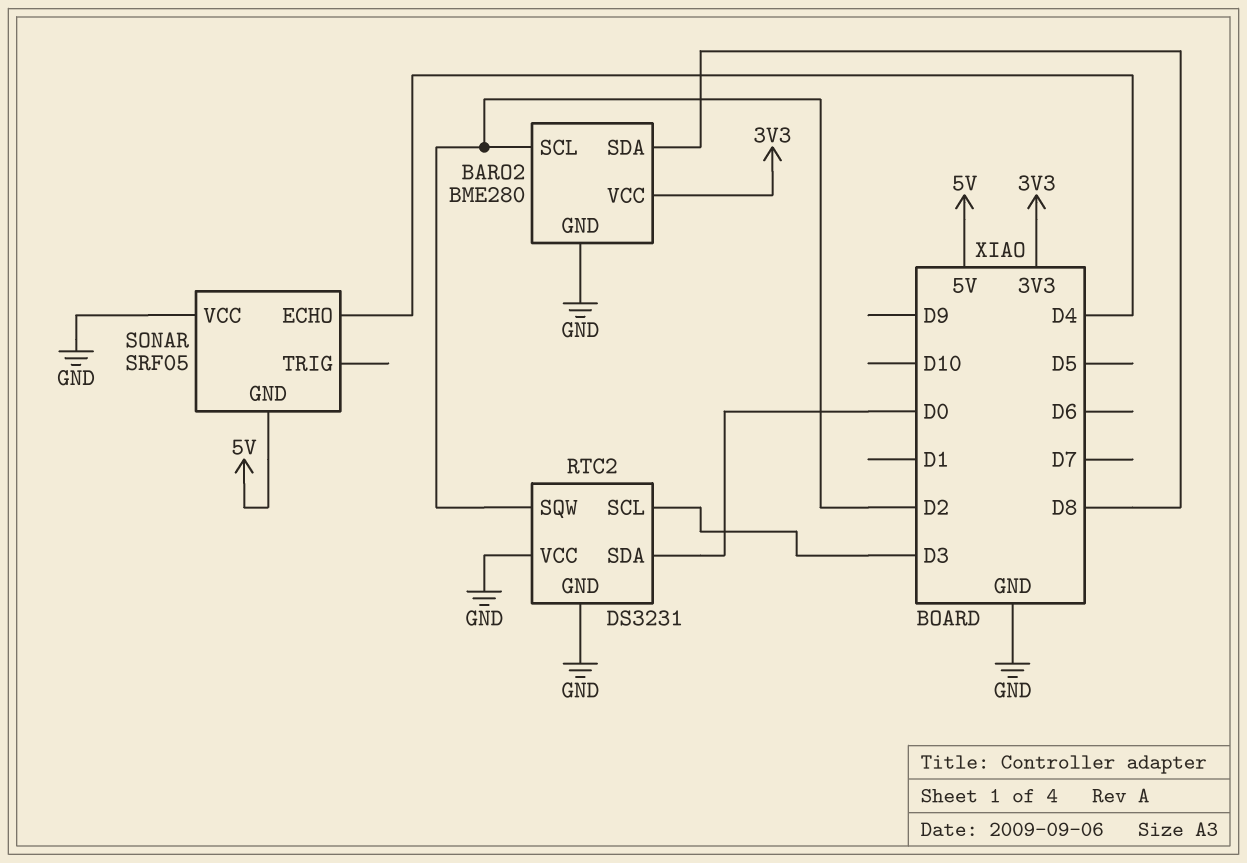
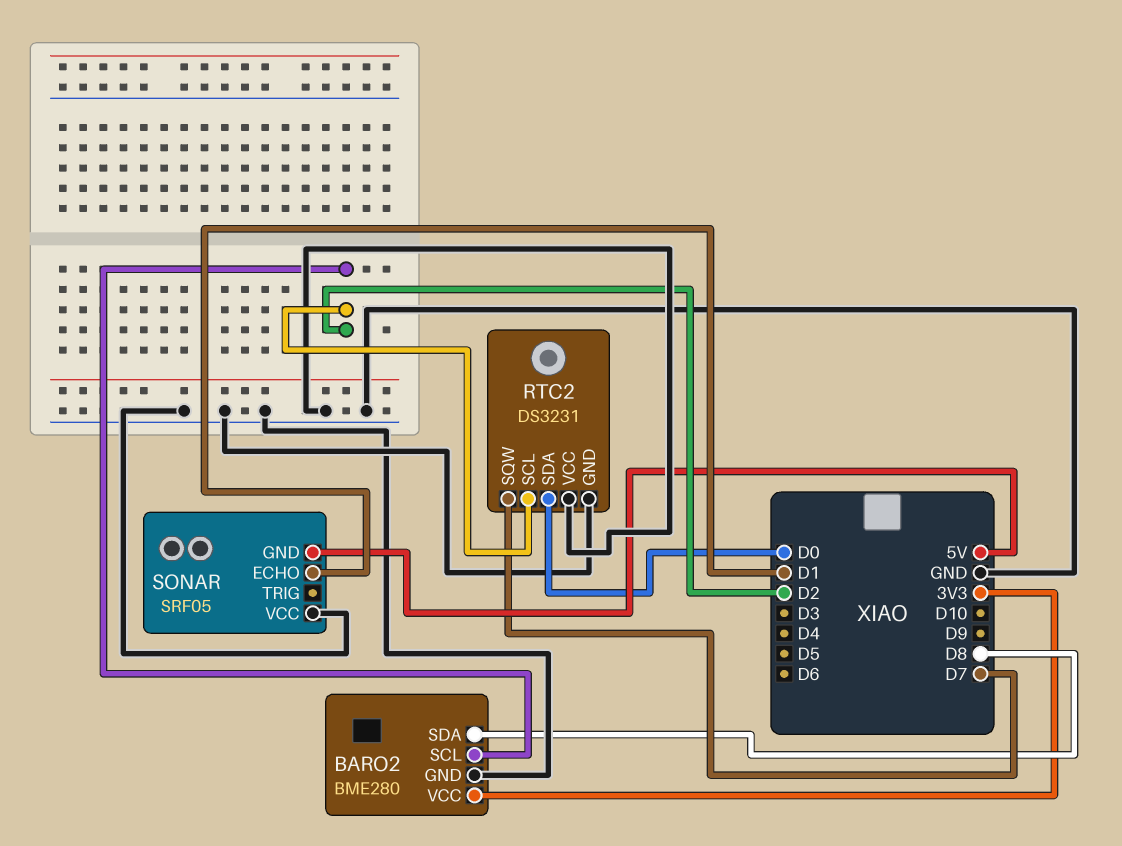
RTC2 pin SCL: D3 -> D2
RTC2 pin SQW: D2 -> D7
SONAR pin ECHO: D4 -> D1

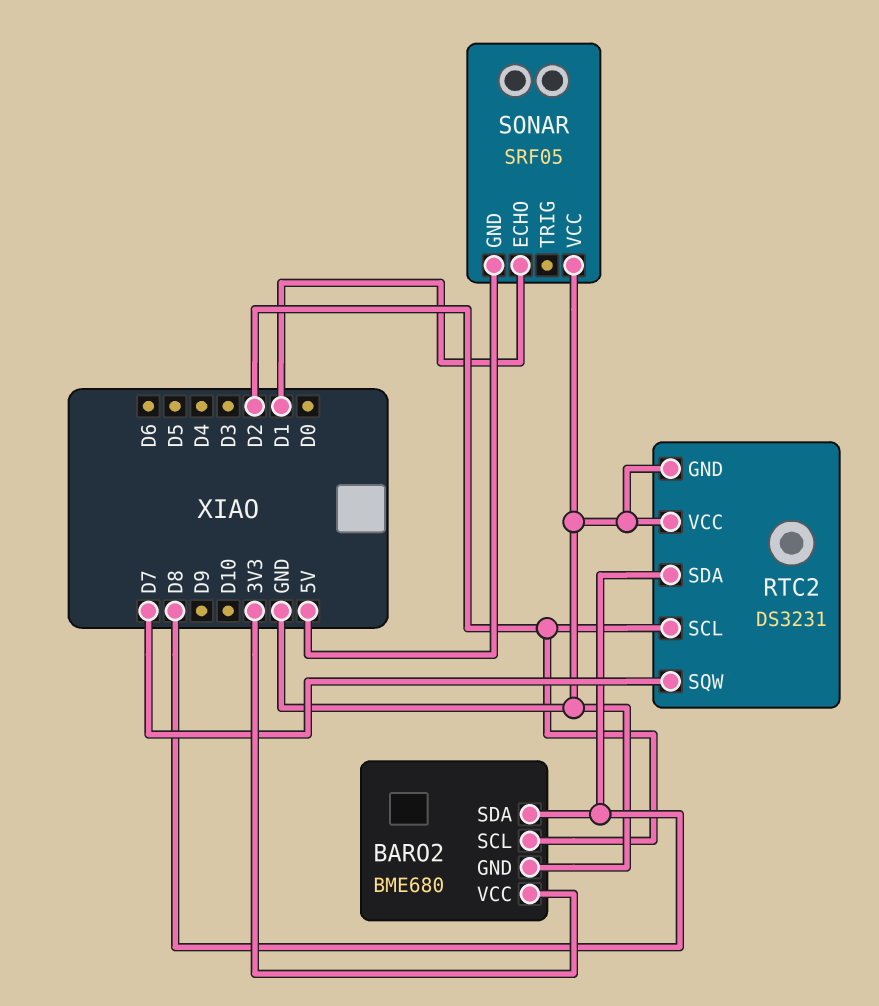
BARO2: BME280 -> BME680
RTC2 pin SDA: D0 -> D8

